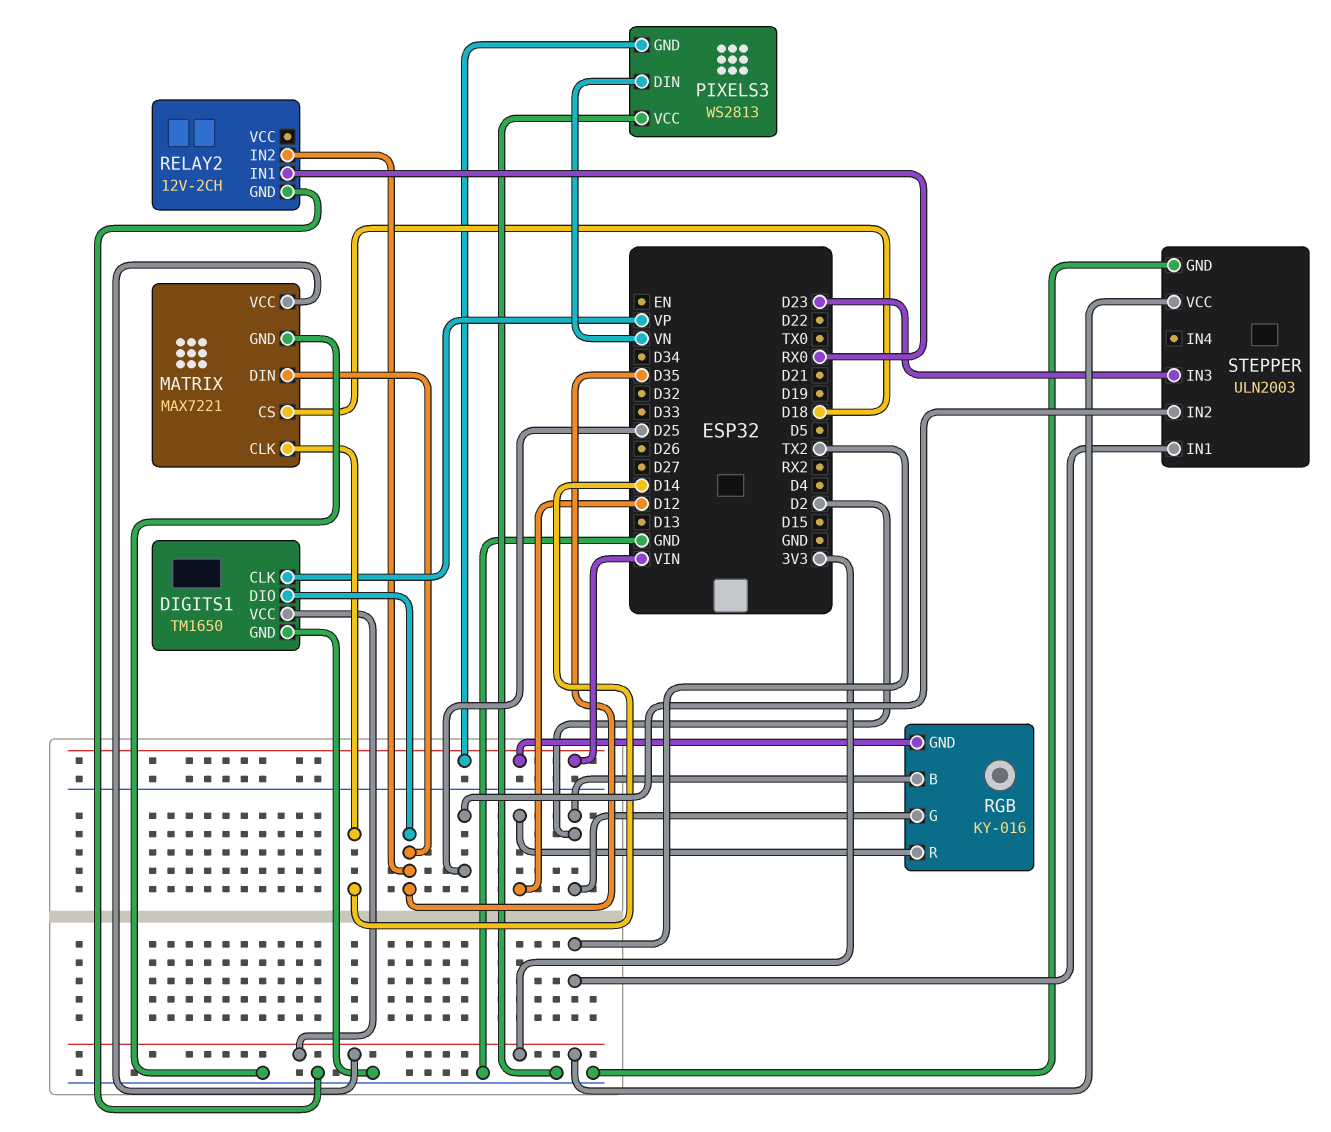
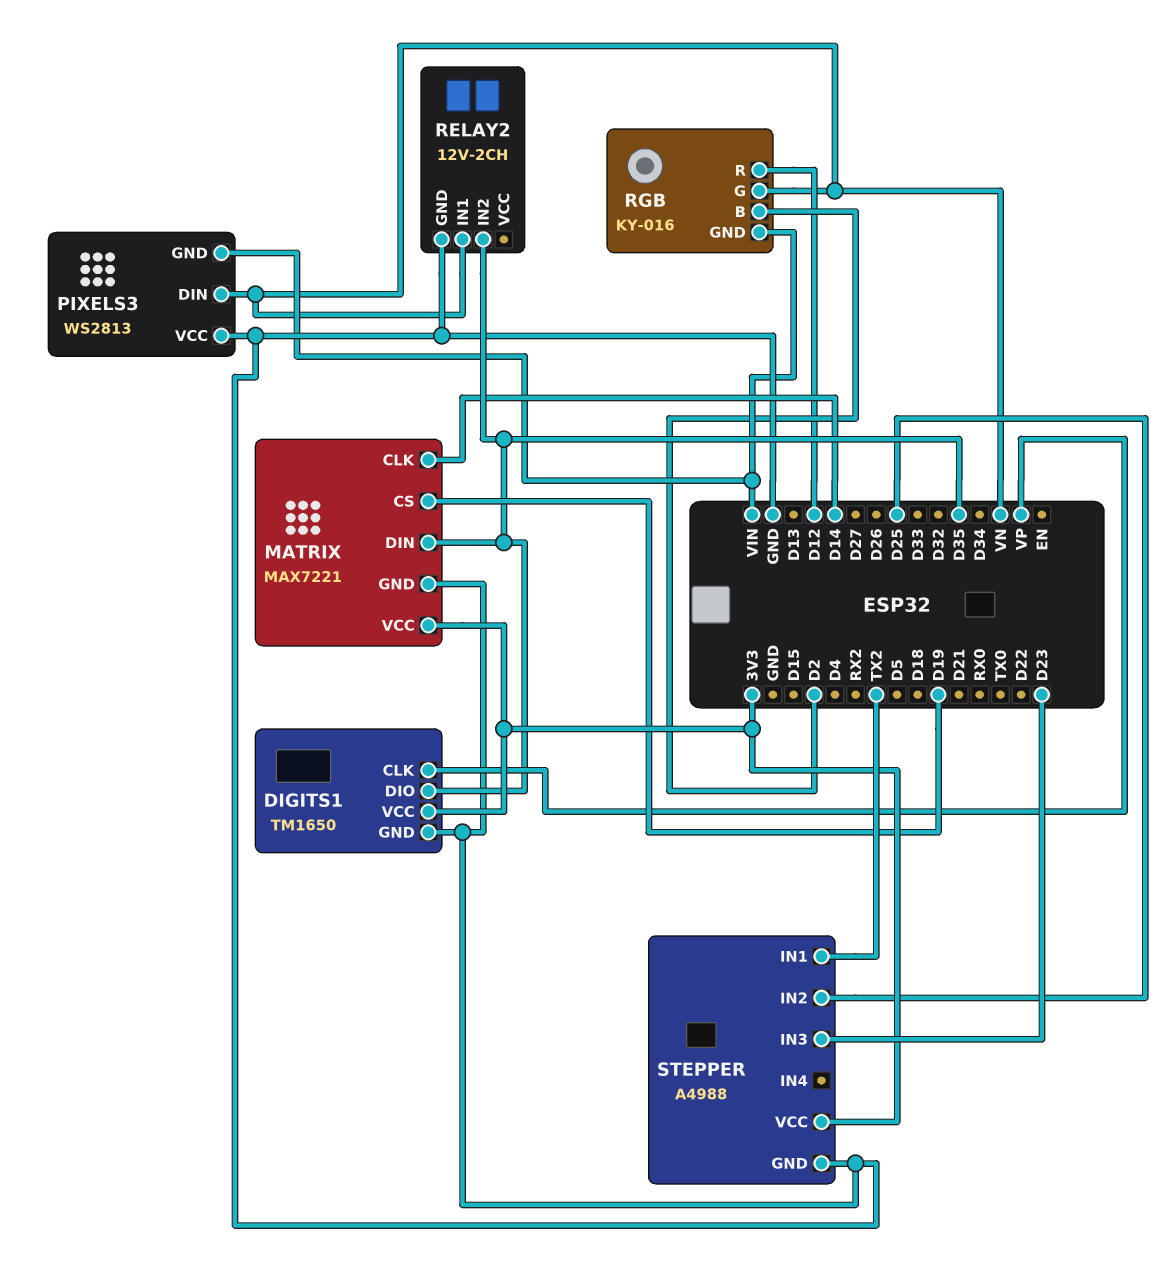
MATRIX pin CS: D18 -> D19
RELAY2 pin IN1: RX0 -> VN
RGB pin G: D2 -> VN
STEPPER: ULN2003 -> A4988

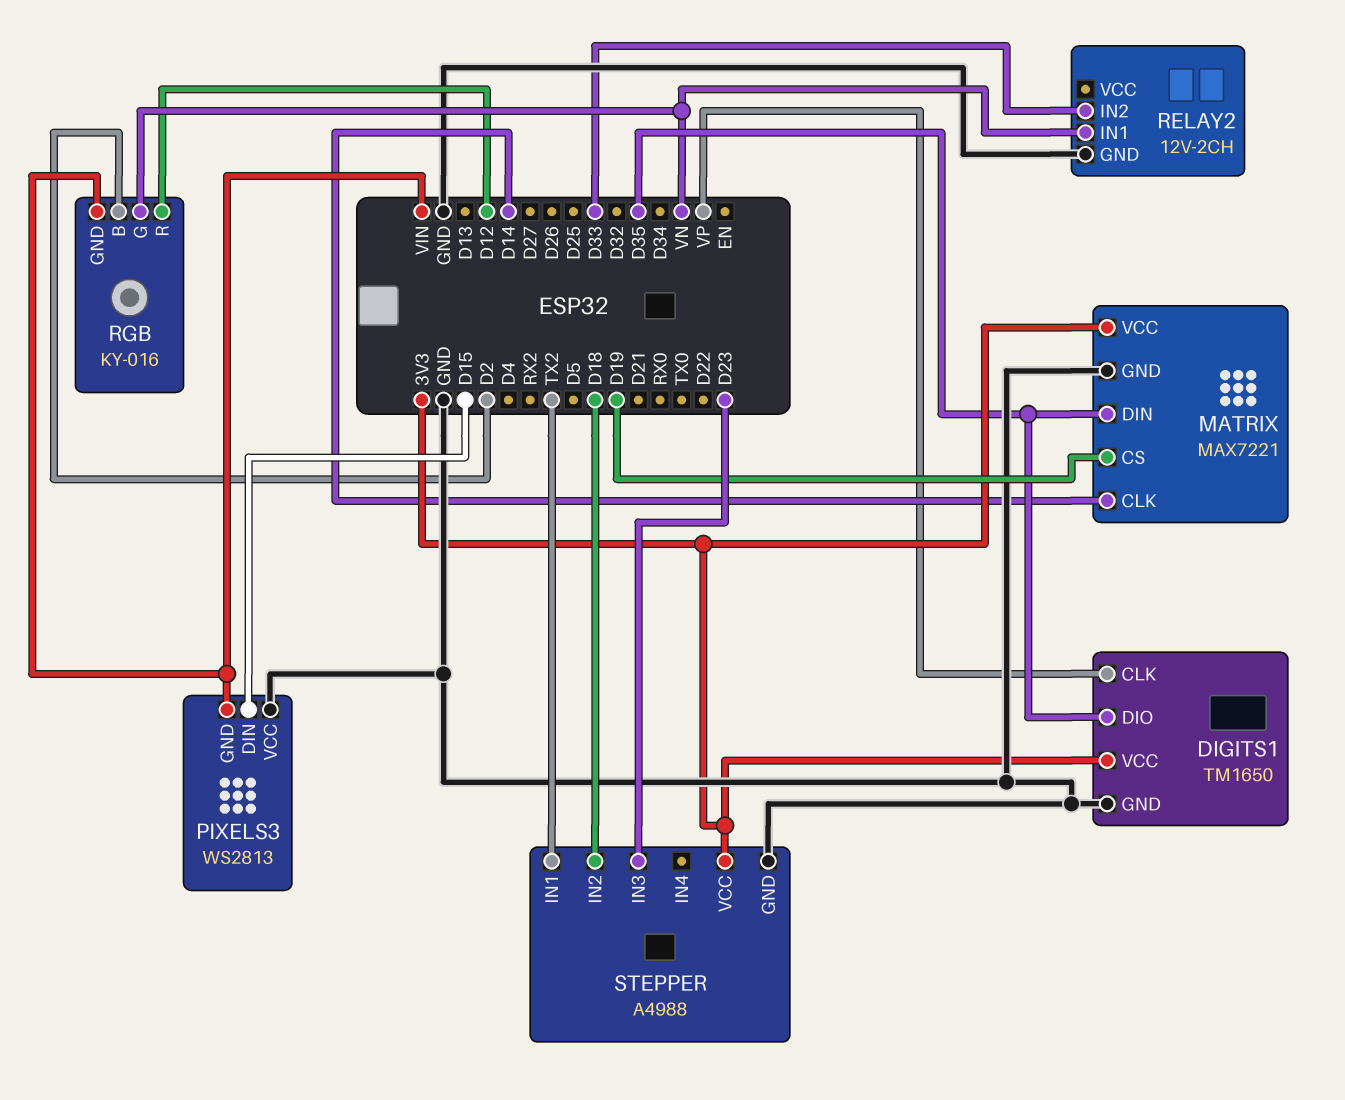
PIXELS3 pin DIN: VN -> D15
RELAY2 pin IN2: D35 -> D33
STEPPER pin IN2: D25 -> D18

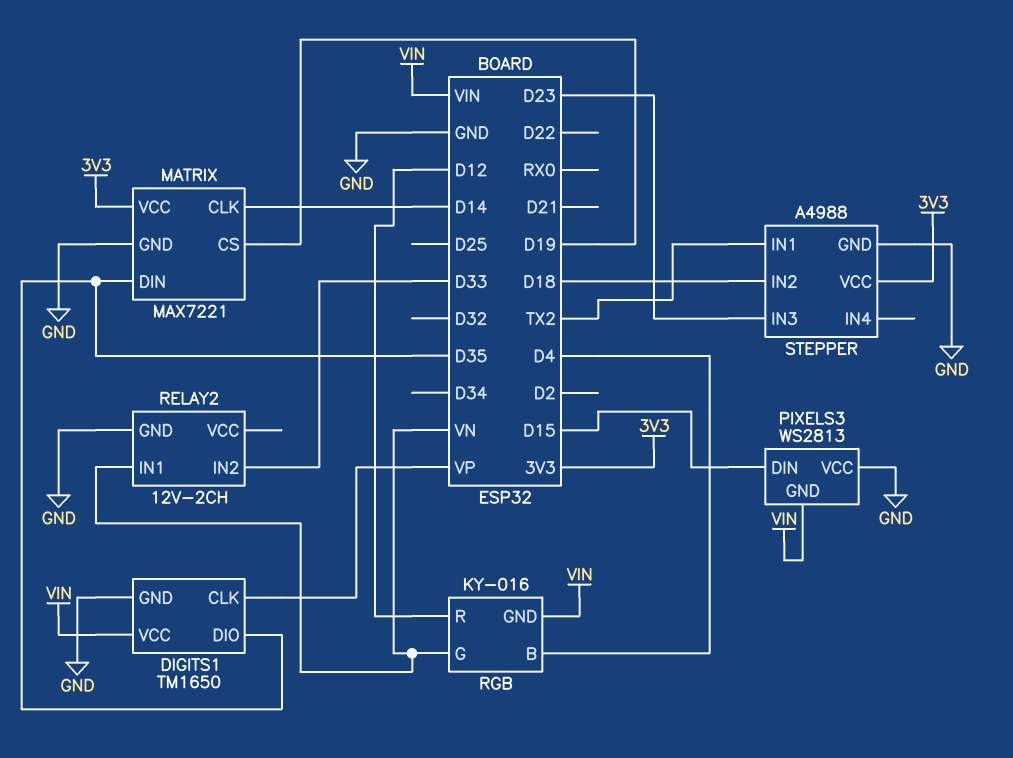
DIGITS1 pin VCC: 3V3 -> VIN
RGB pin B: D2 -> D4

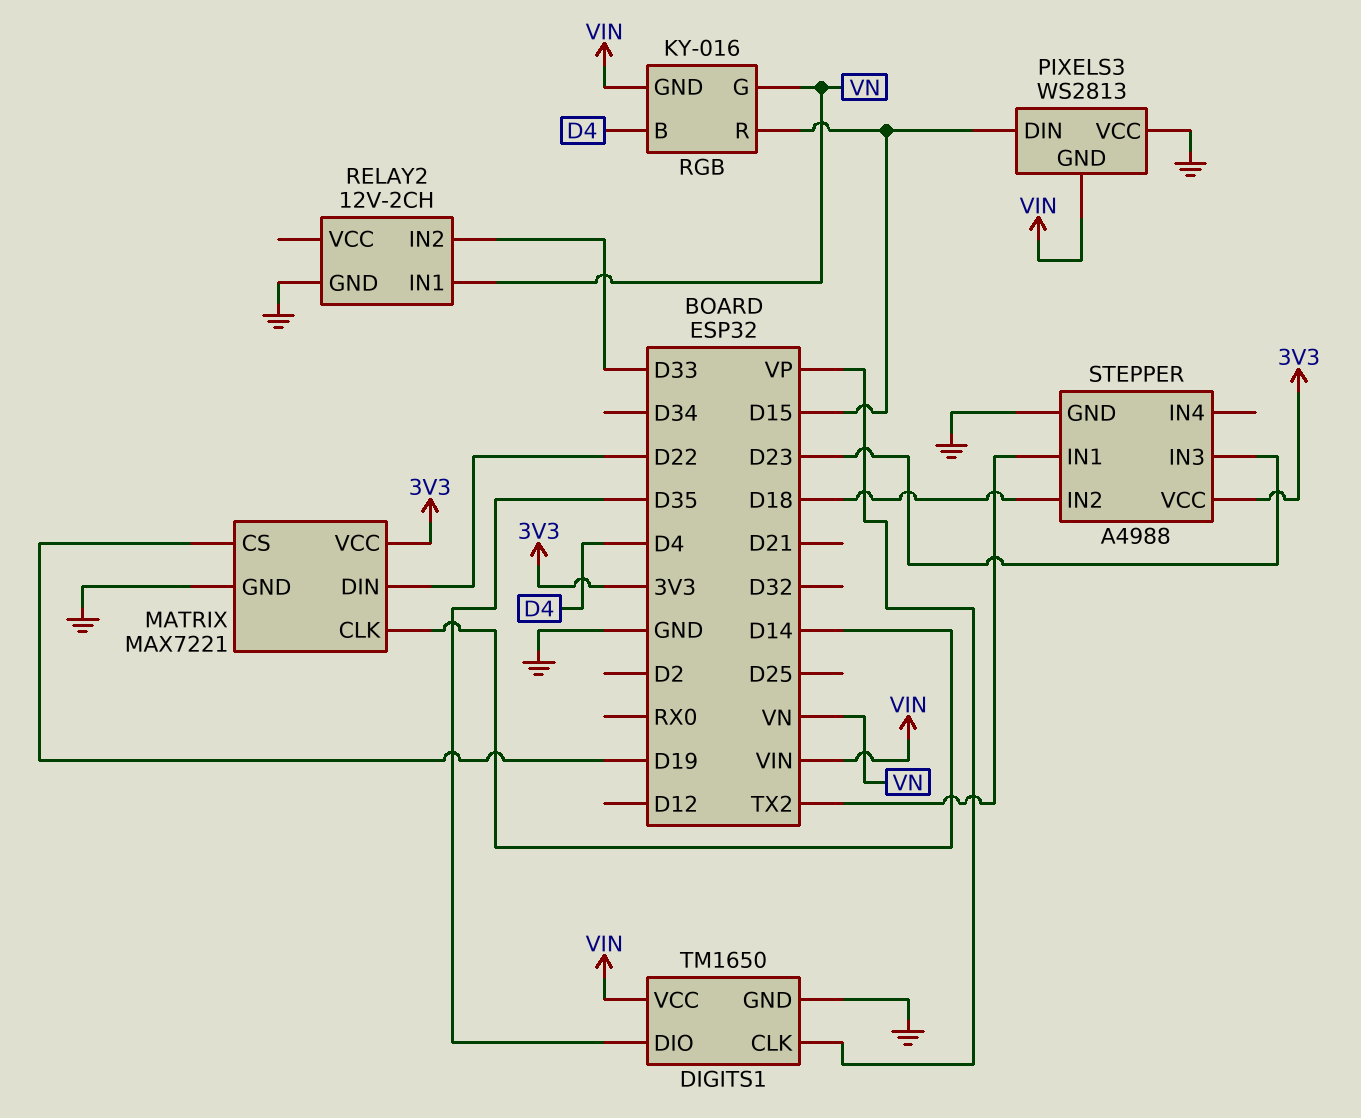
MATRIX pin DIN: D35 -> D22
RGB pin R: D12 -> D15

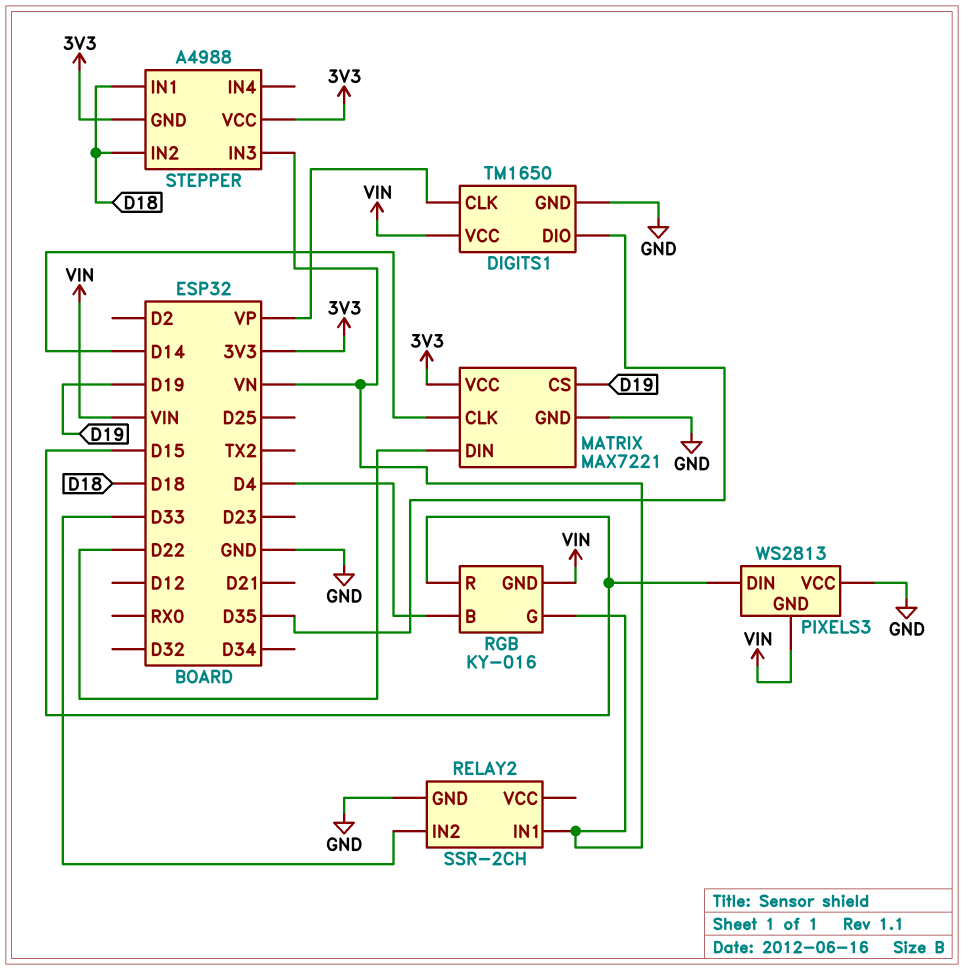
RELAY2: 12V-2CH -> SSR-2CH
STEPPER pin GND: GND -> 3V3
STEPPER pin IN1: TX2 -> D18
STEPPER pin IN3: D23 -> VN

